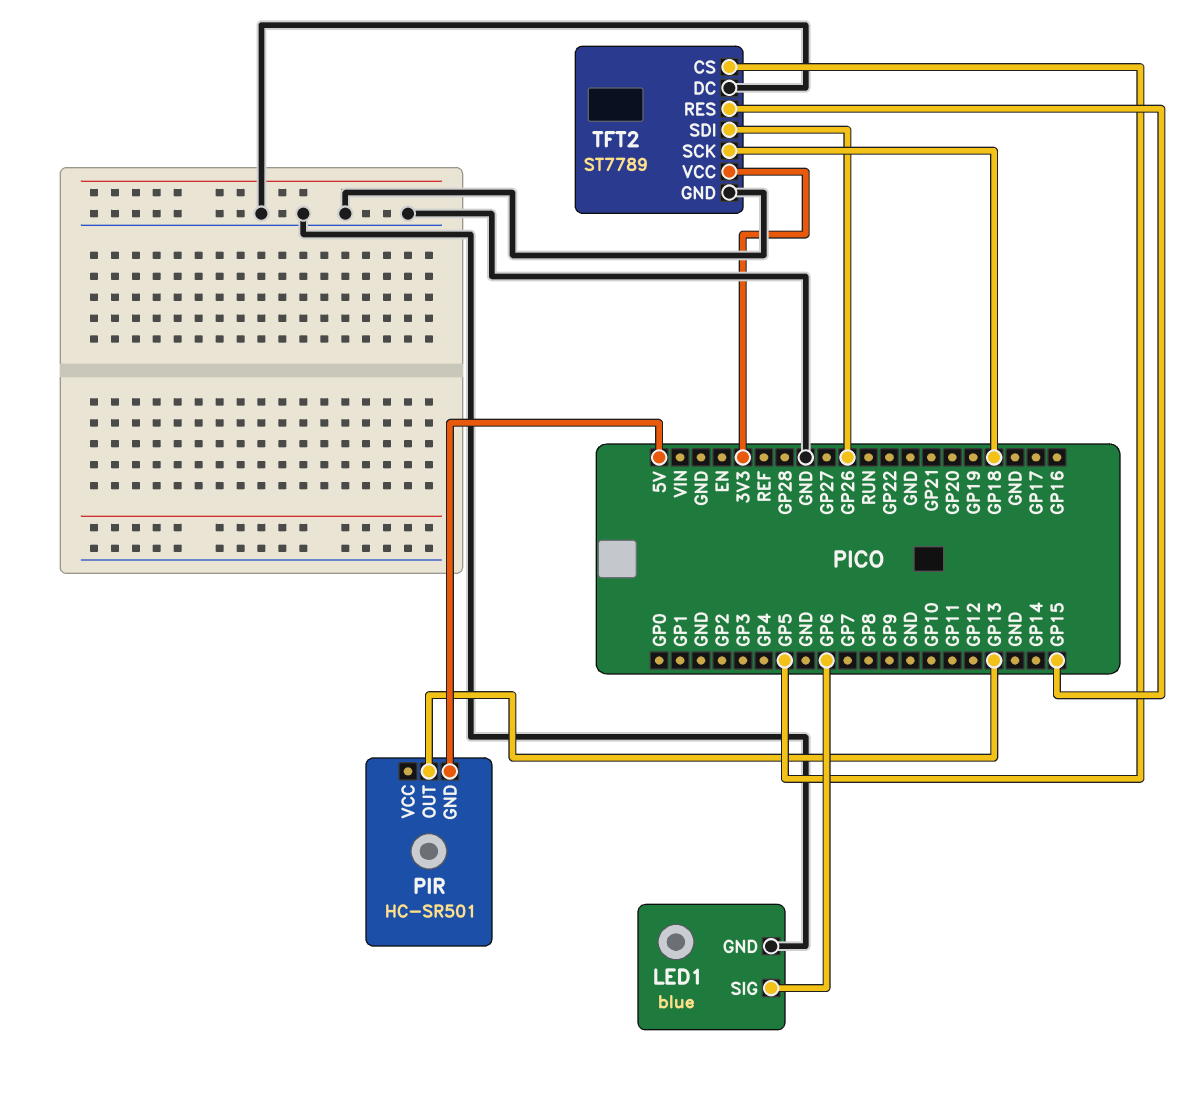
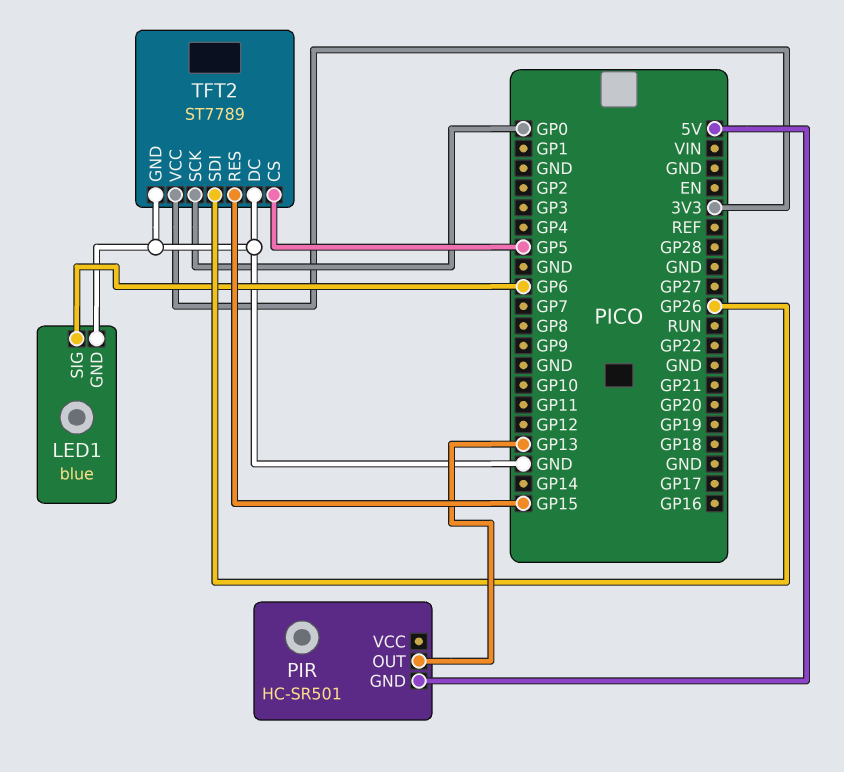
TFT2 pin SCK: GP18 -> GP0

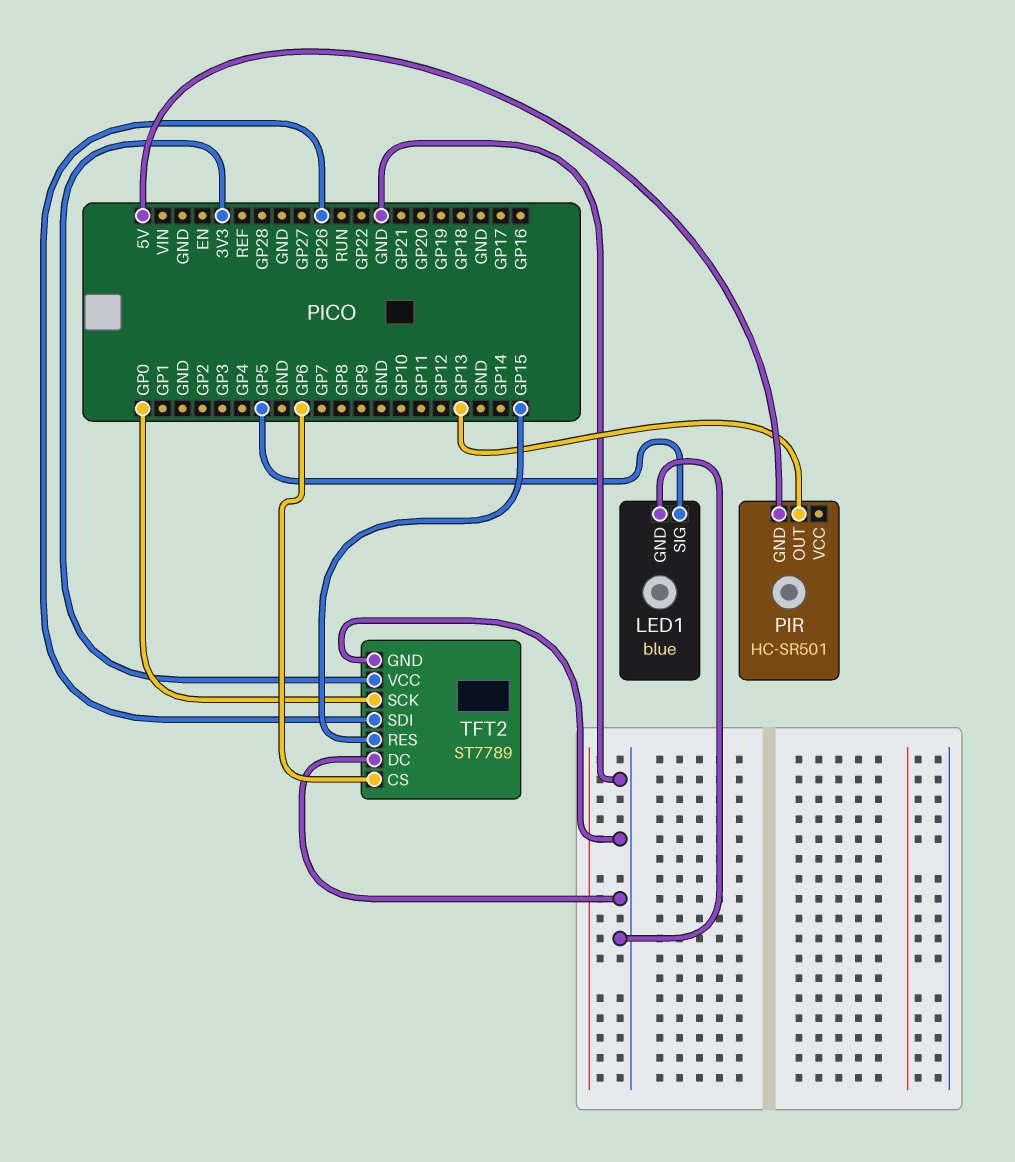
LED1 pin SIG: GP6 -> GP5
TFT2 pin CS: GP5 -> GP6

